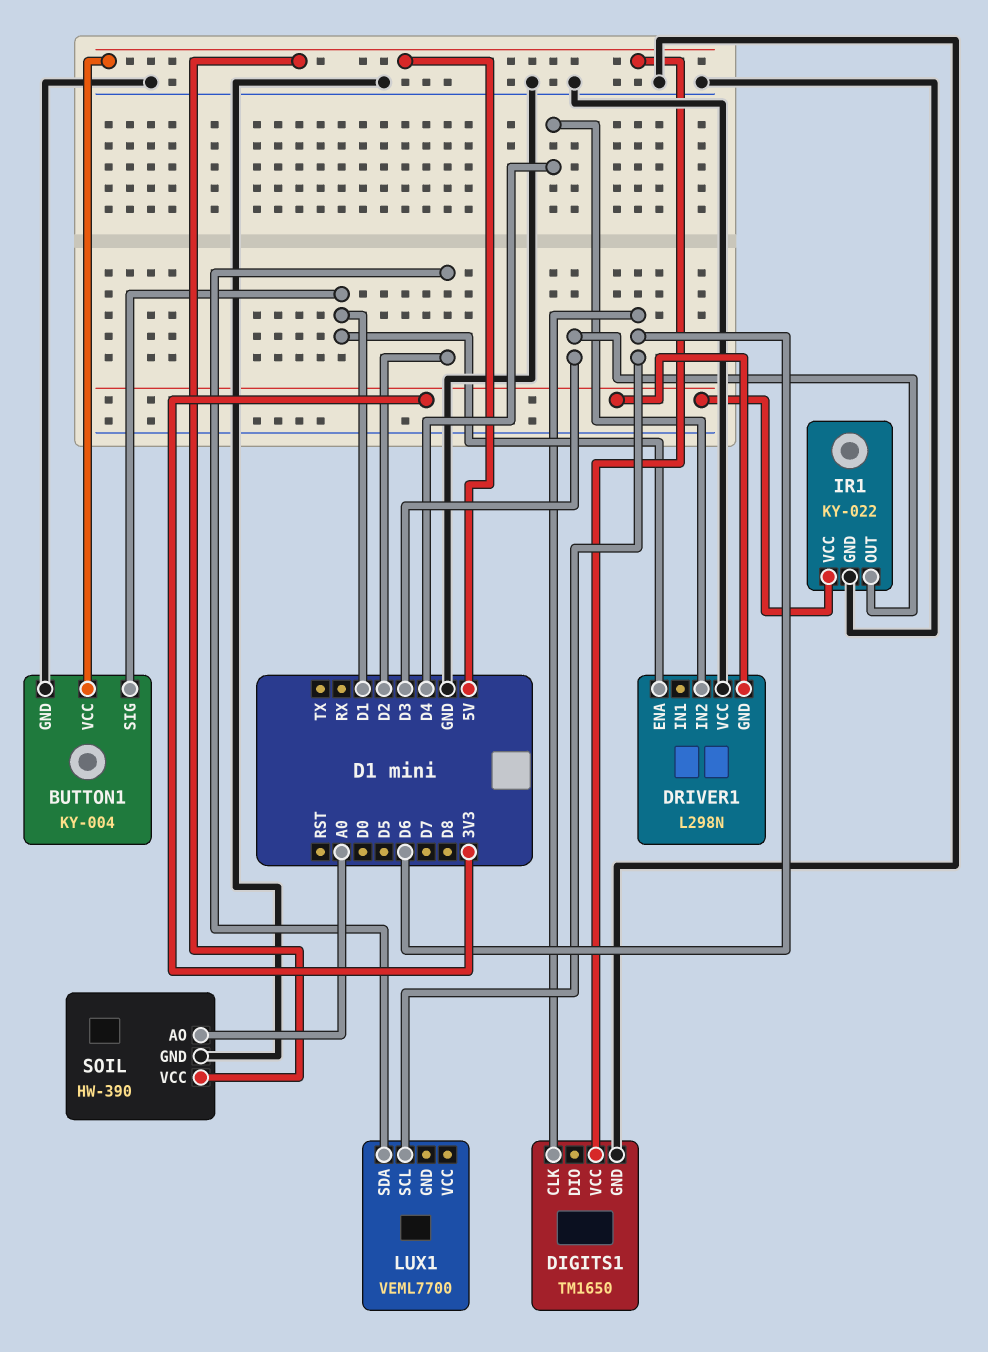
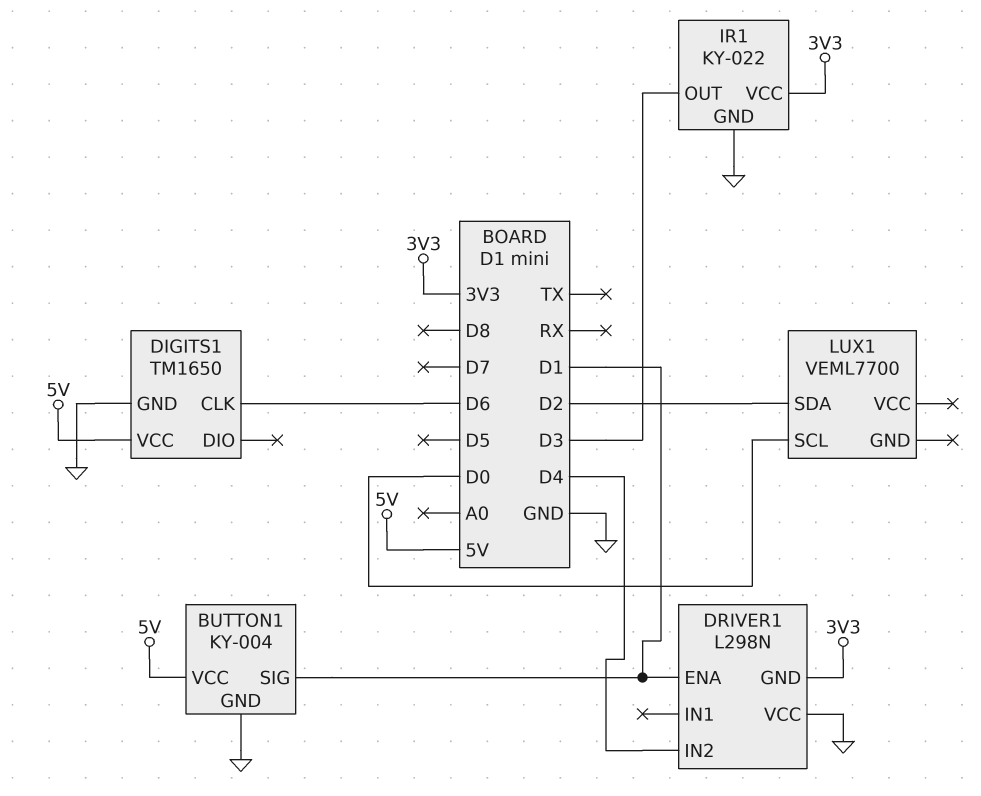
LUX1 pin SCL: D6 -> D0
SOIL: HW-390 -> none
SOIL pin AO: A0 -> none
SOIL pin GND: GND -> none
SOIL pin VCC: 5V -> none

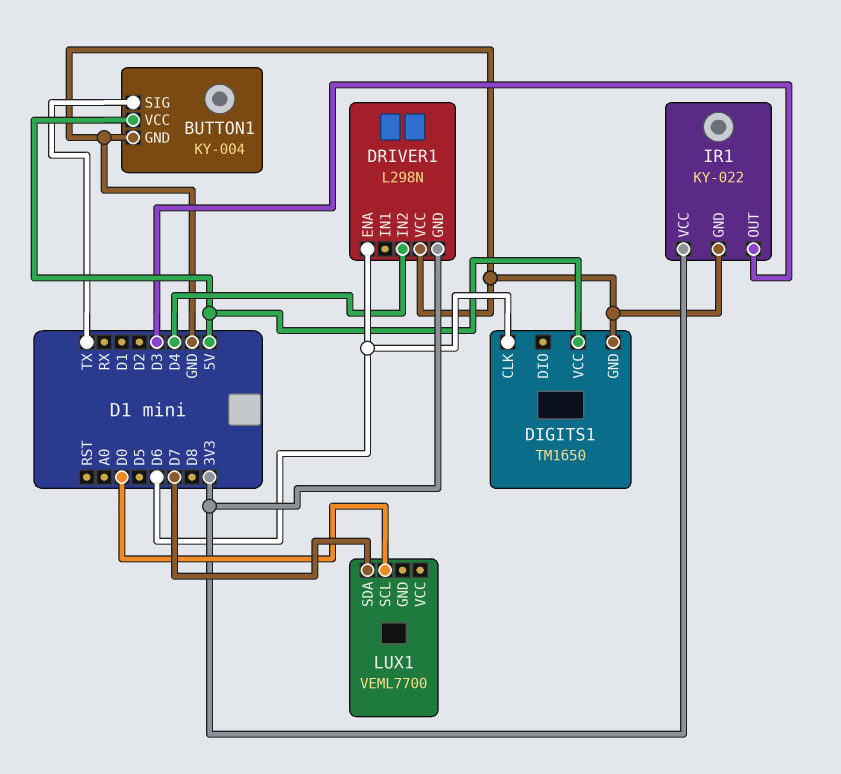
BUTTON1 pin SIG: D1 -> TX
DRIVER1 pin ENA: D1 -> D6
LUX1 pin SDA: D2 -> D7

